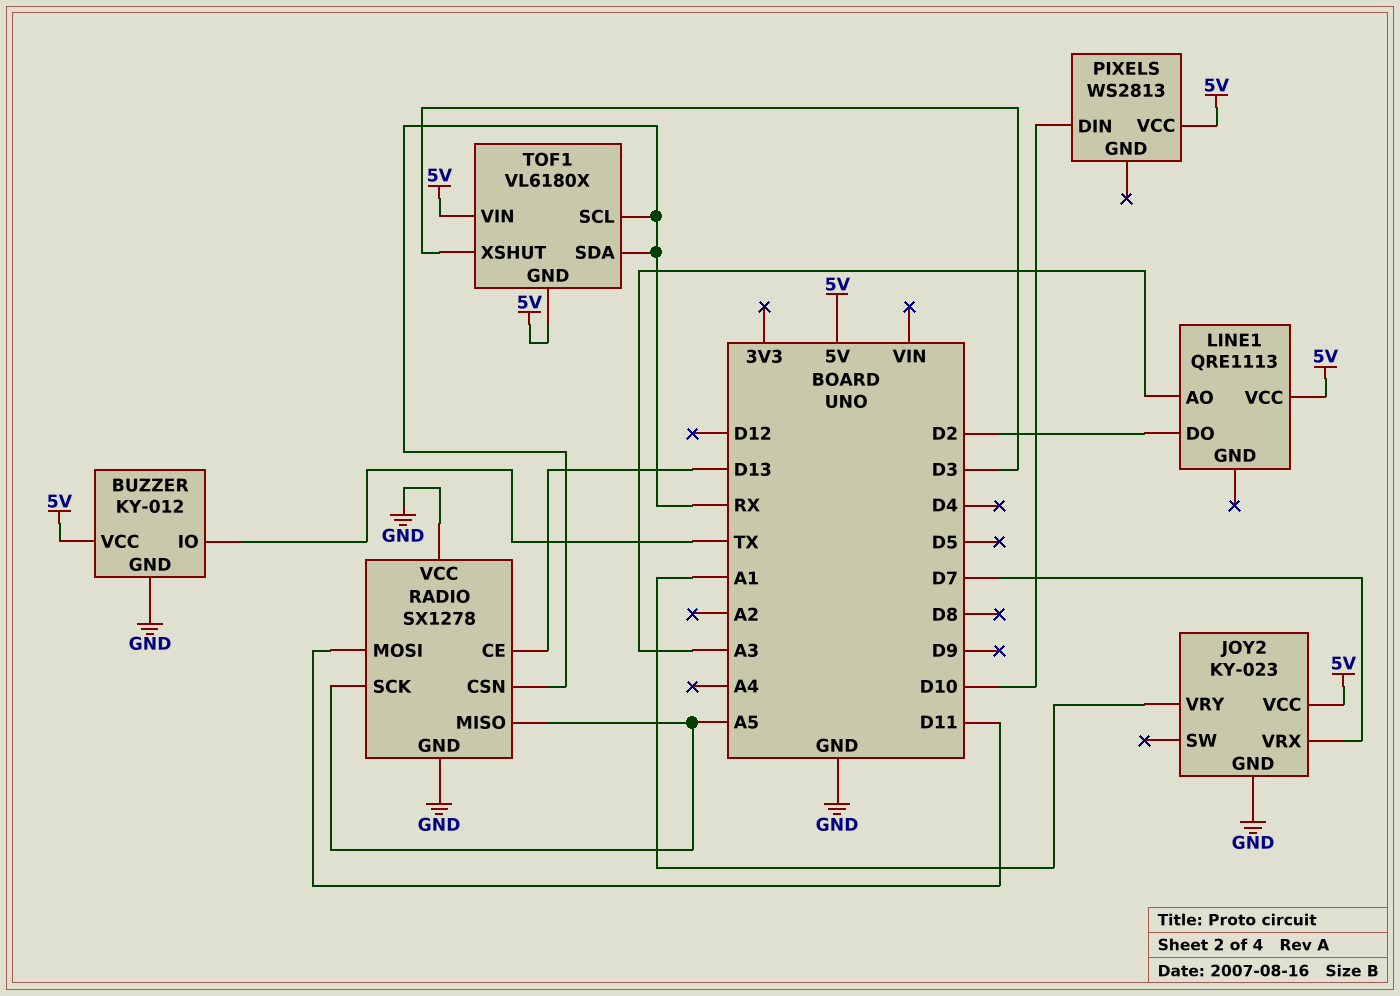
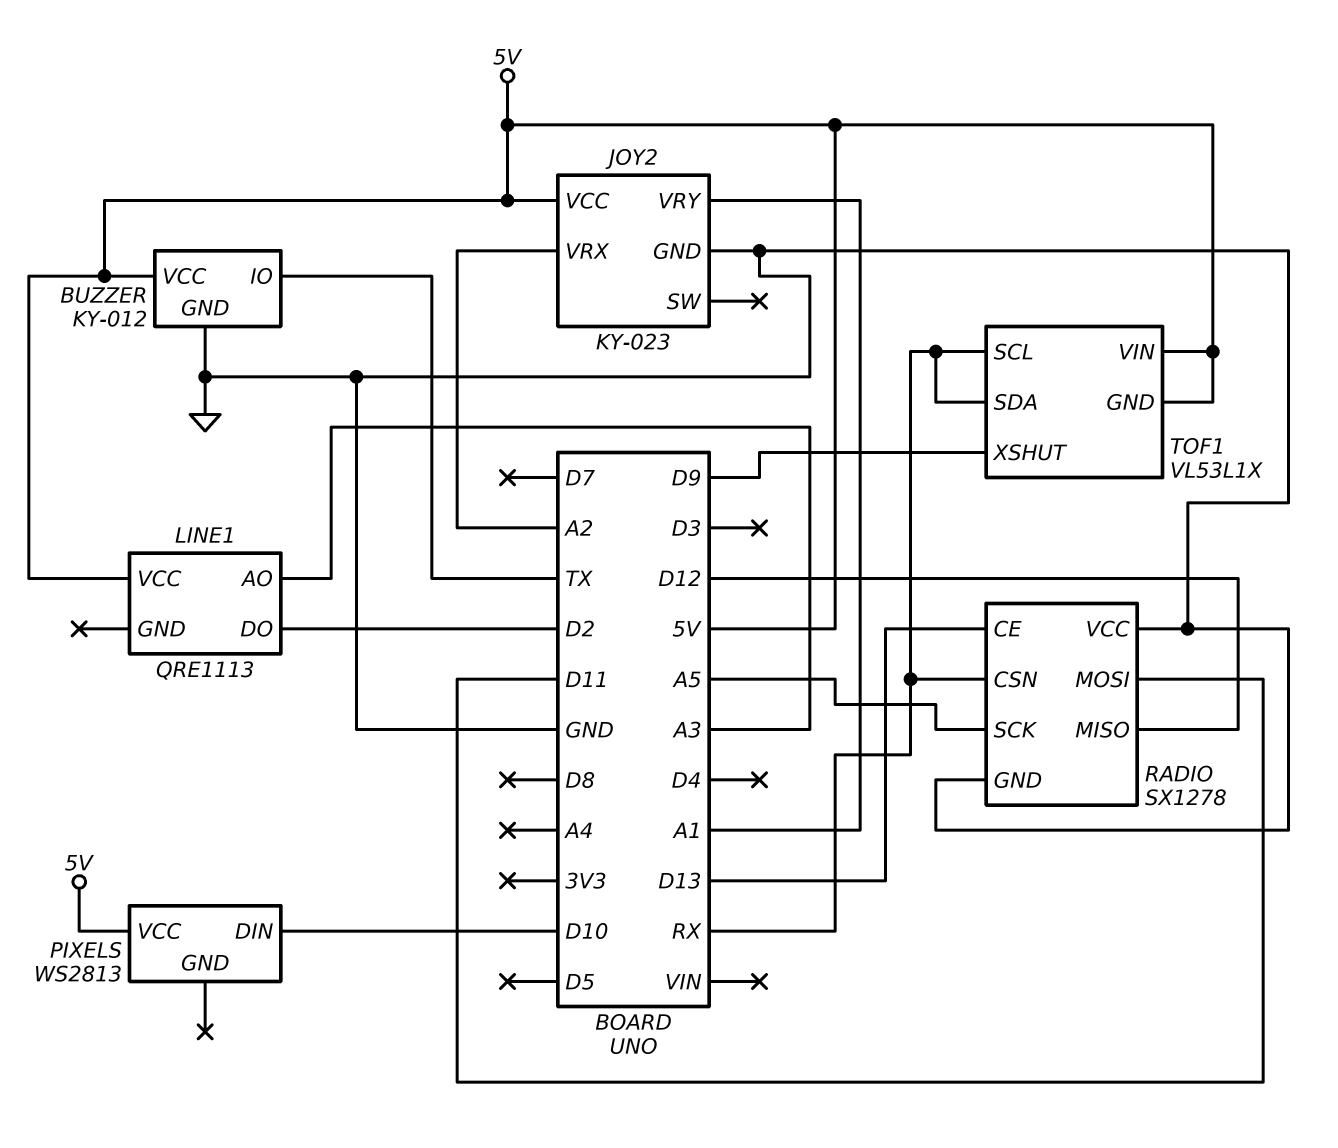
JOY2 pin VRX: D7 -> A2
RADIO pin MISO: A5 -> D12
TOF1: VL6180X -> VL53L1X
TOF1 pin XSHUT: D3 -> D9

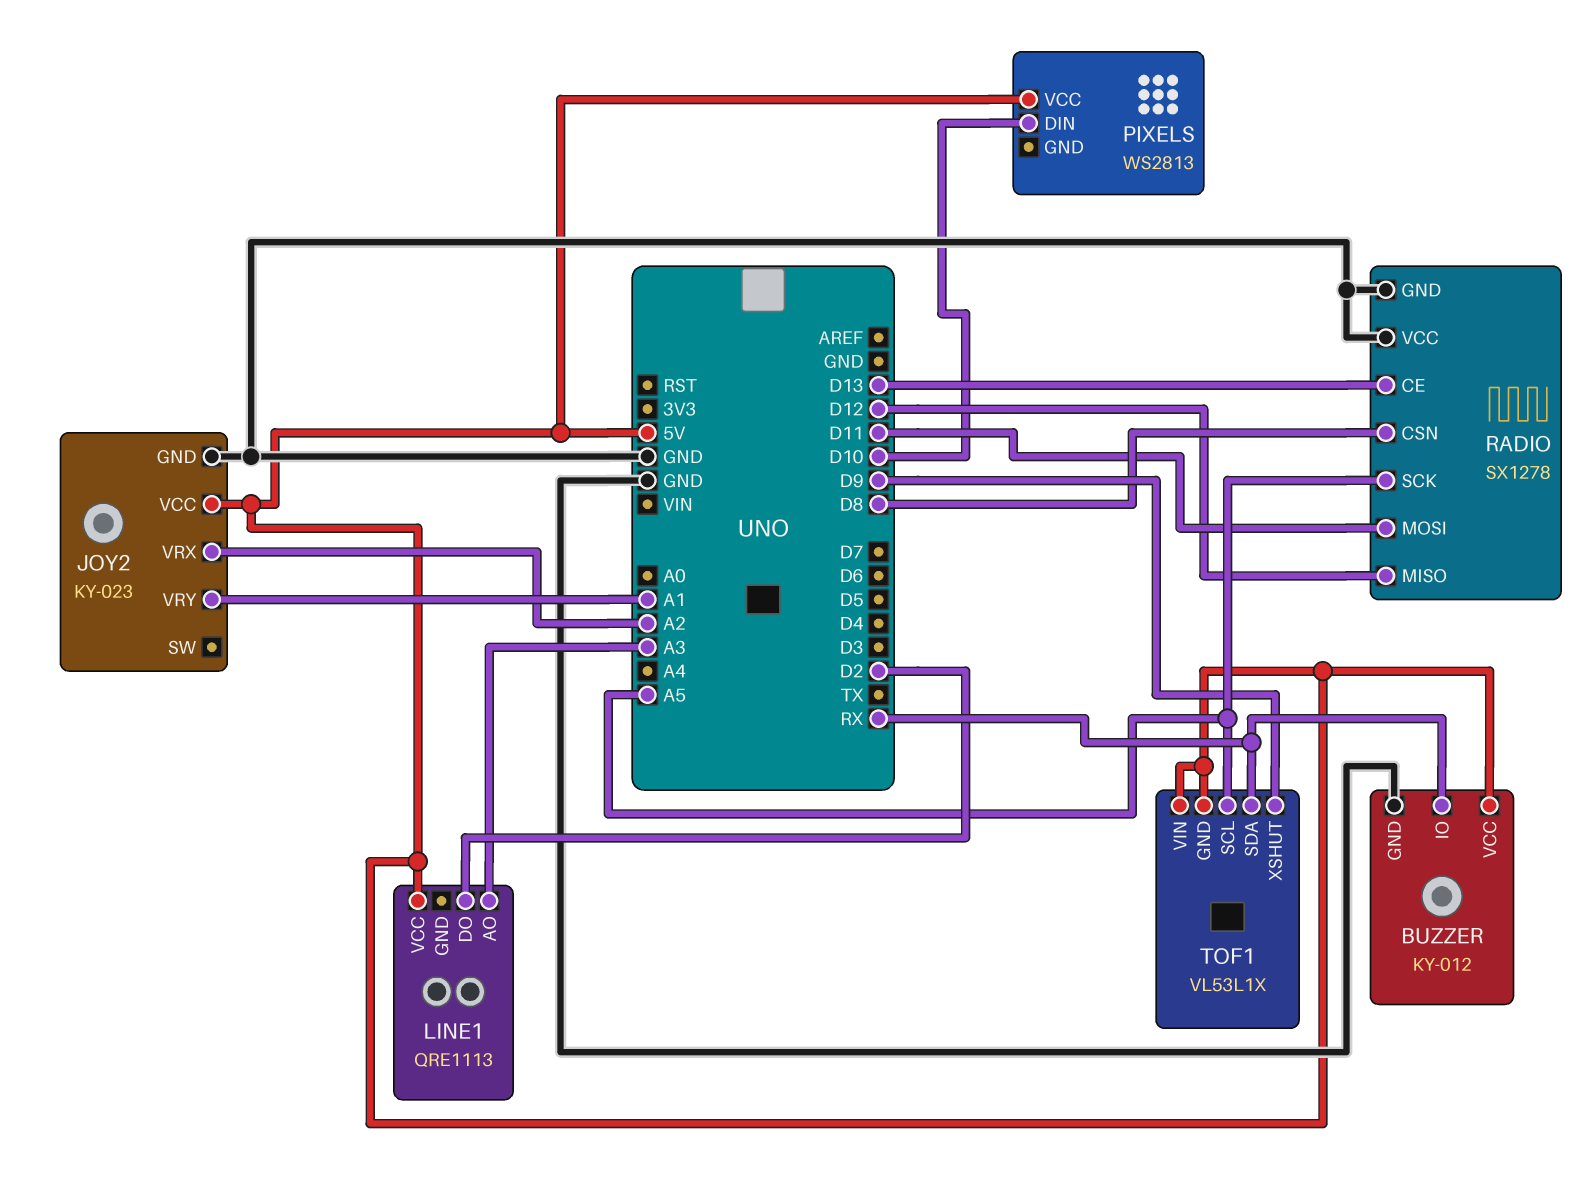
BUZZER pin IO: TX -> RX
RADIO pin CSN: RX -> D8
TOF1 pin SCL: RX -> A5

